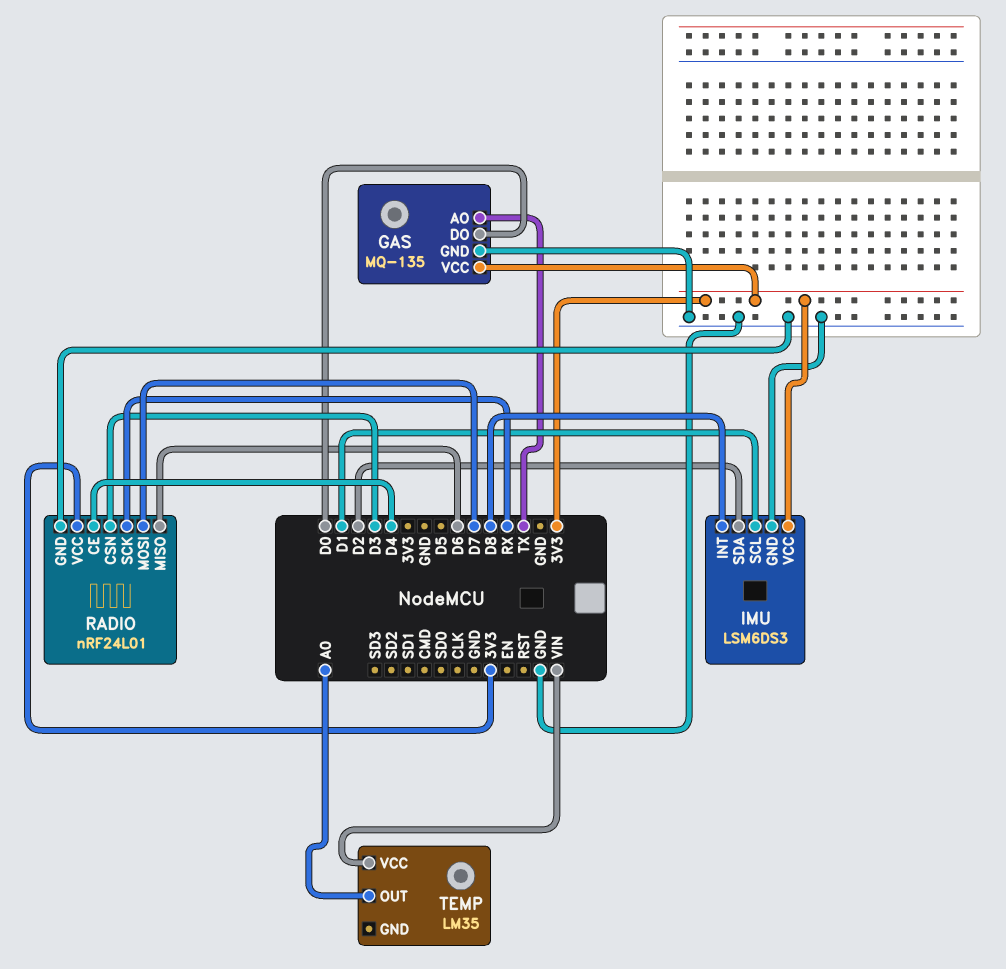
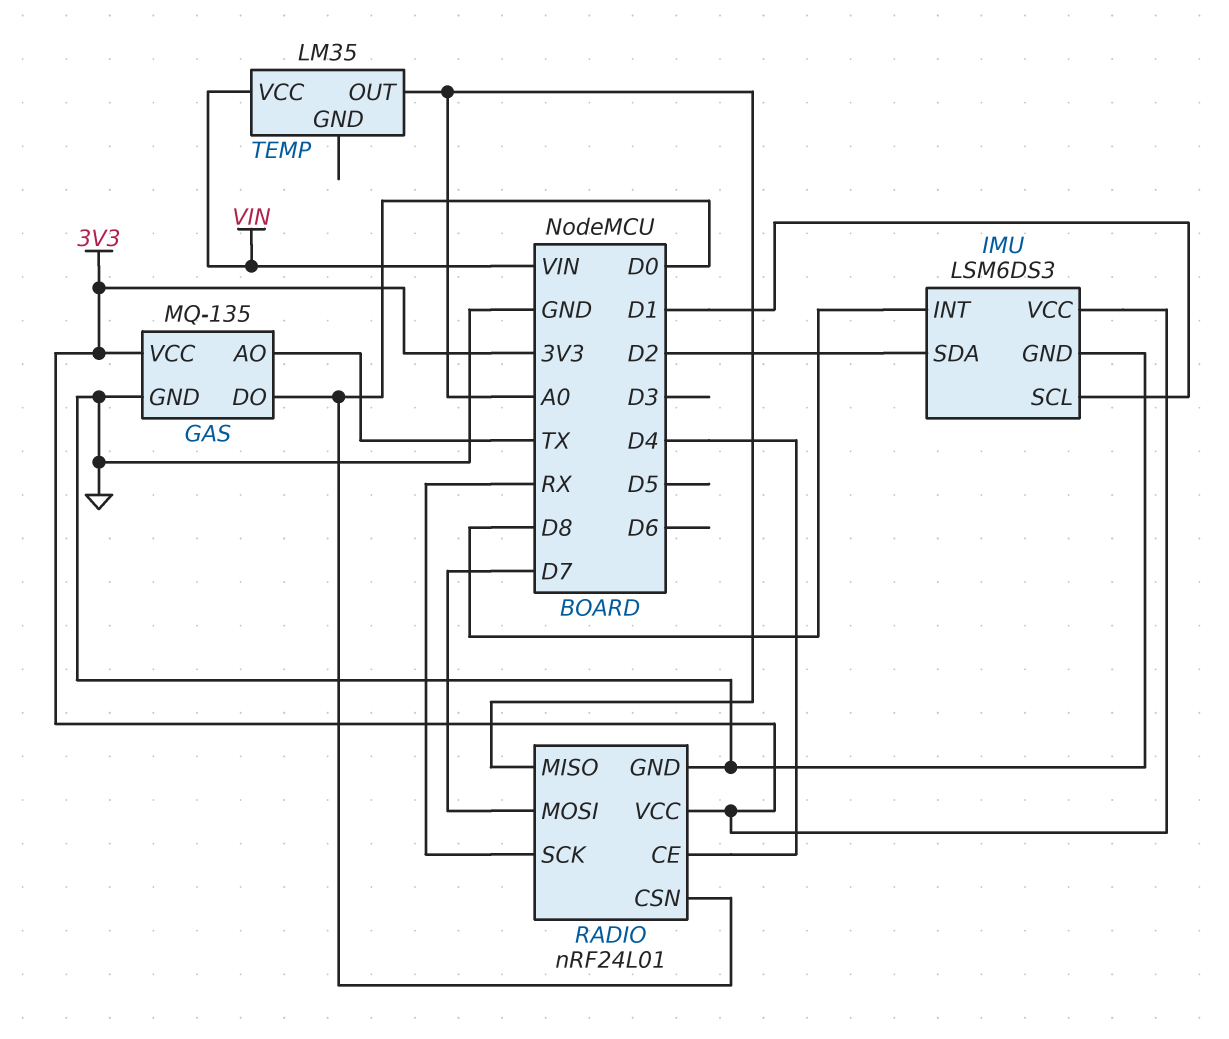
RADIO pin CSN: D3 -> D0
RADIO pin MISO: D6 -> A0

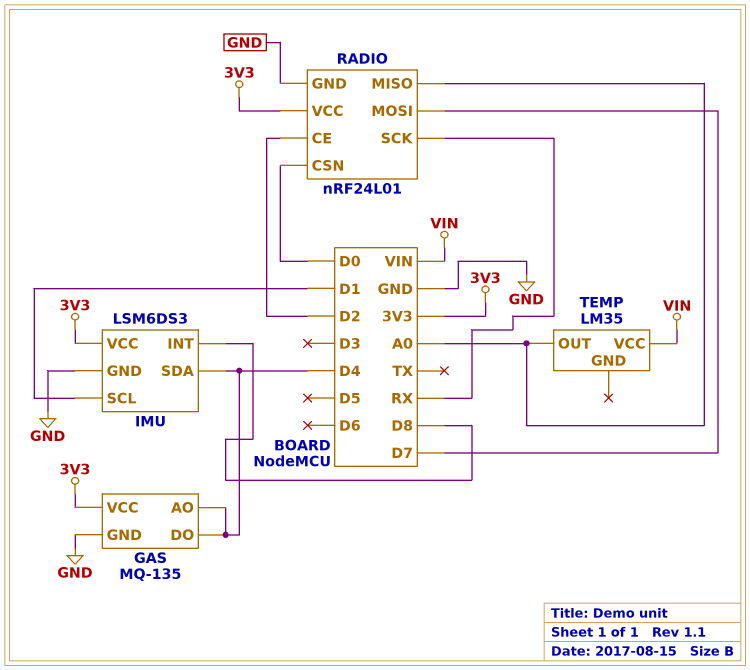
GAS pin AO: TX -> D4
GAS pin DO: D0 -> D4
IMU pin SDA: D2 -> D4
RADIO pin CE: D4 -> D2

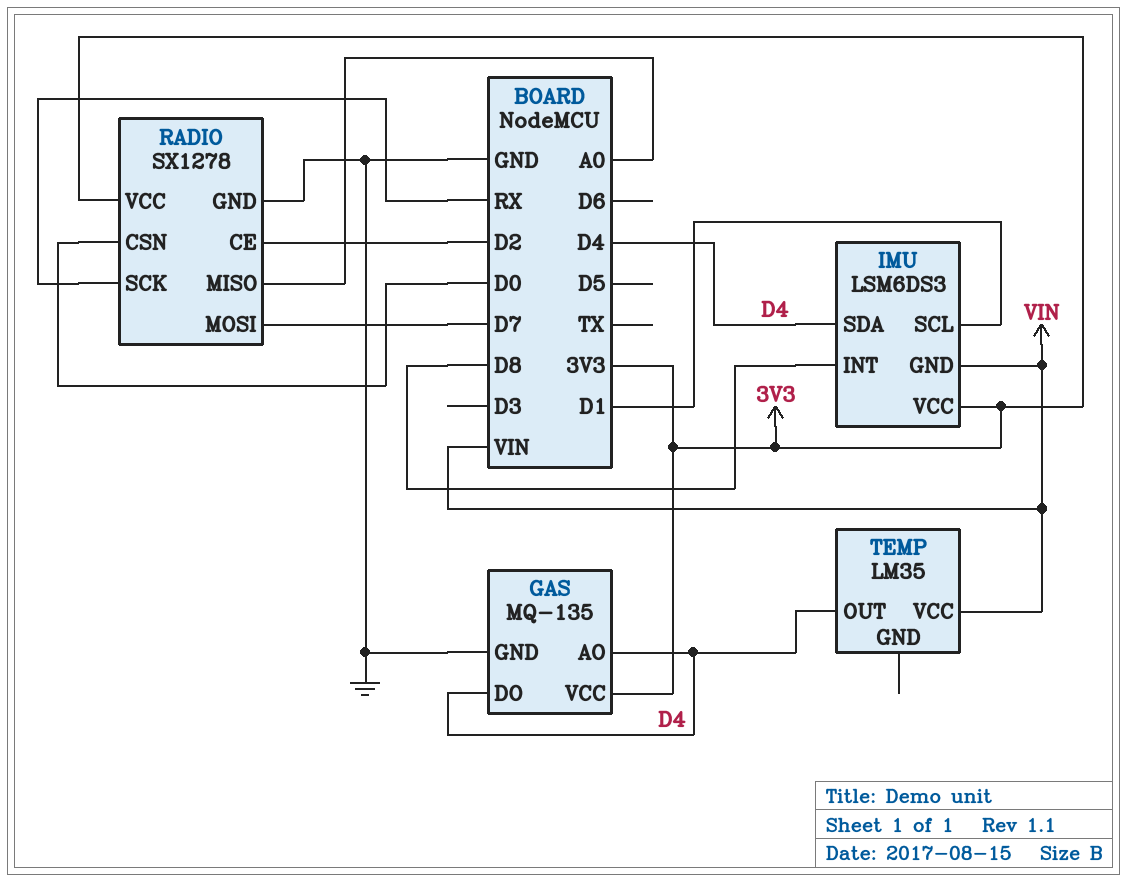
IMU pin GND: GND -> VIN
RADIO: nRF24L01 -> SX1278
TEMP pin OUT: A0 -> D4

